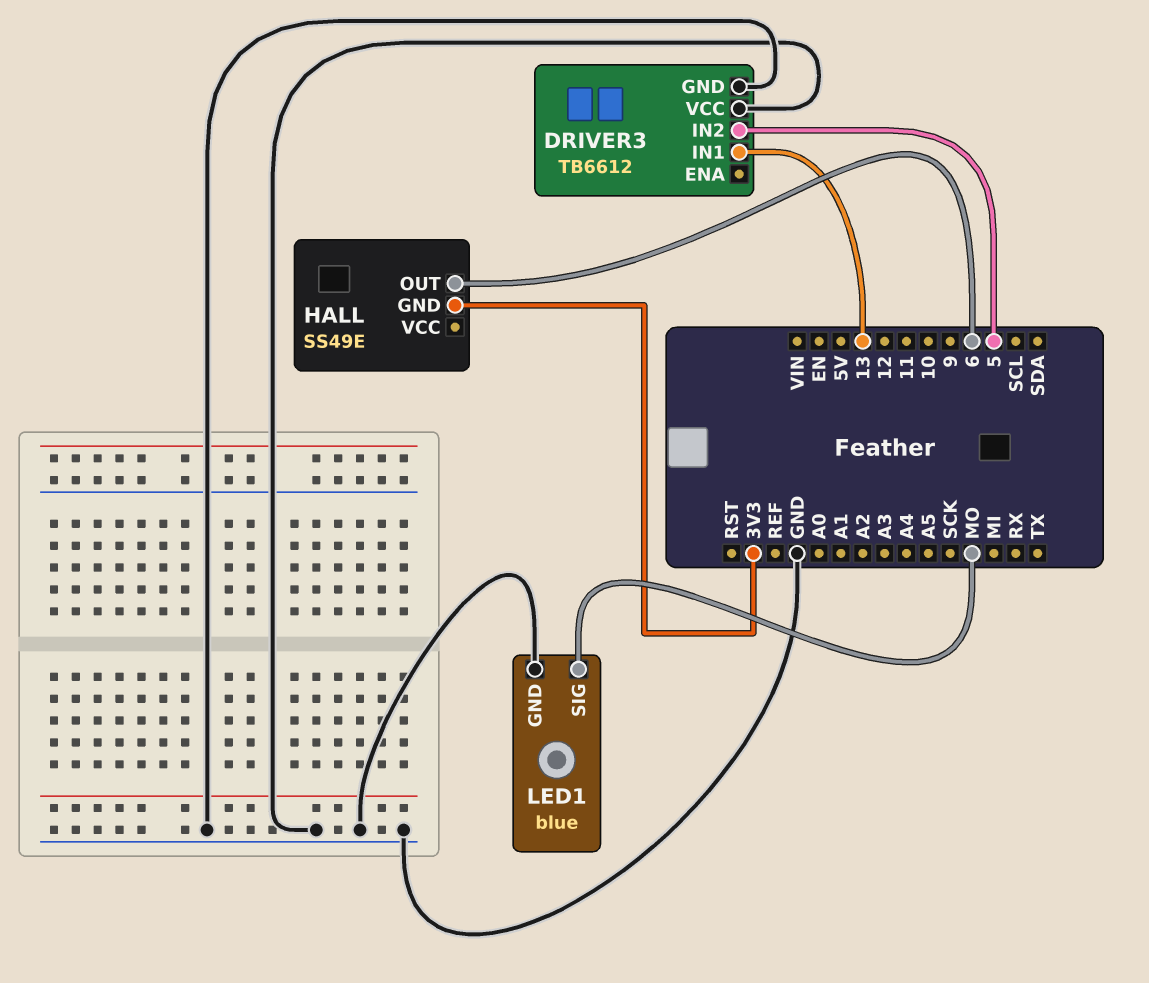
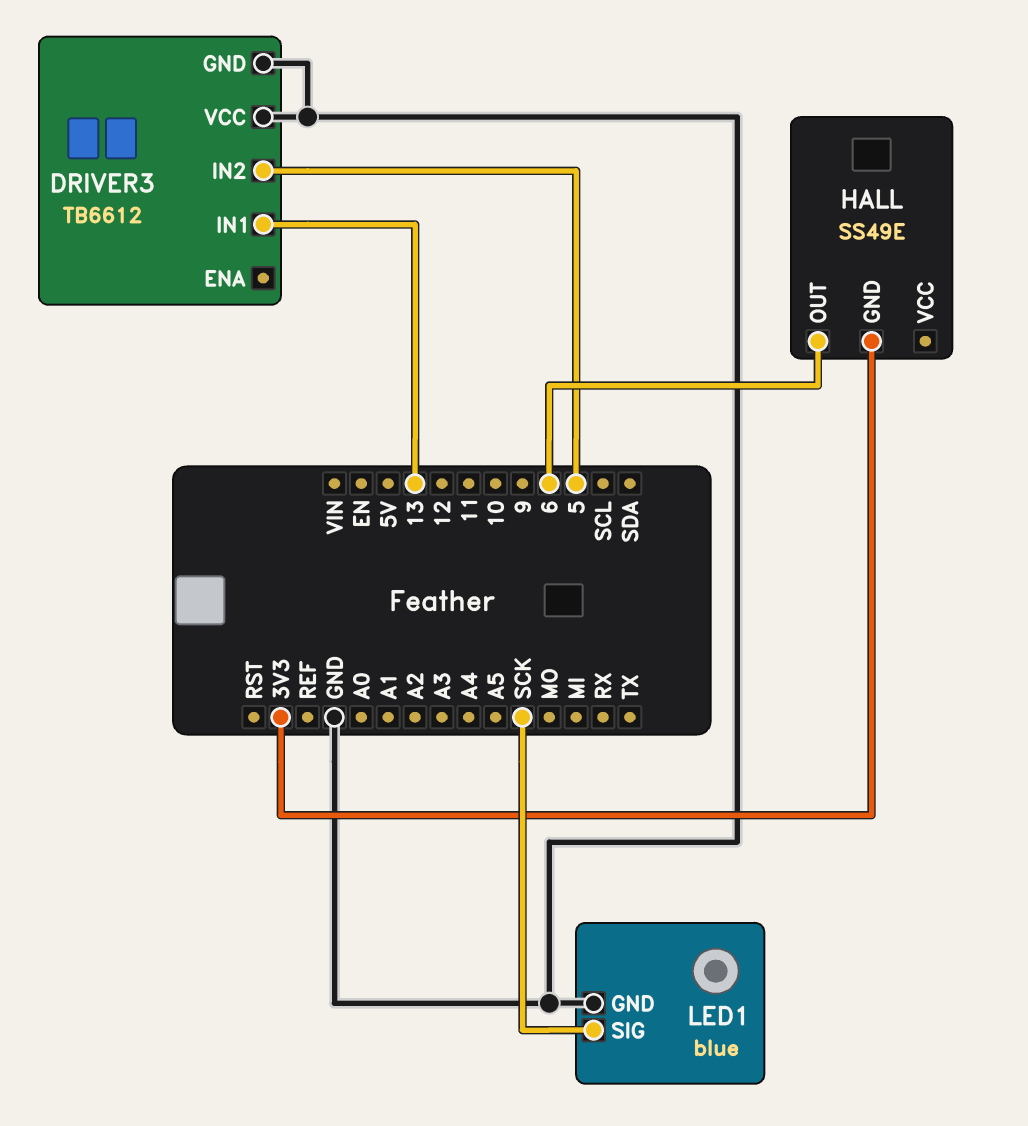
LED1 pin SIG: MO -> SCK

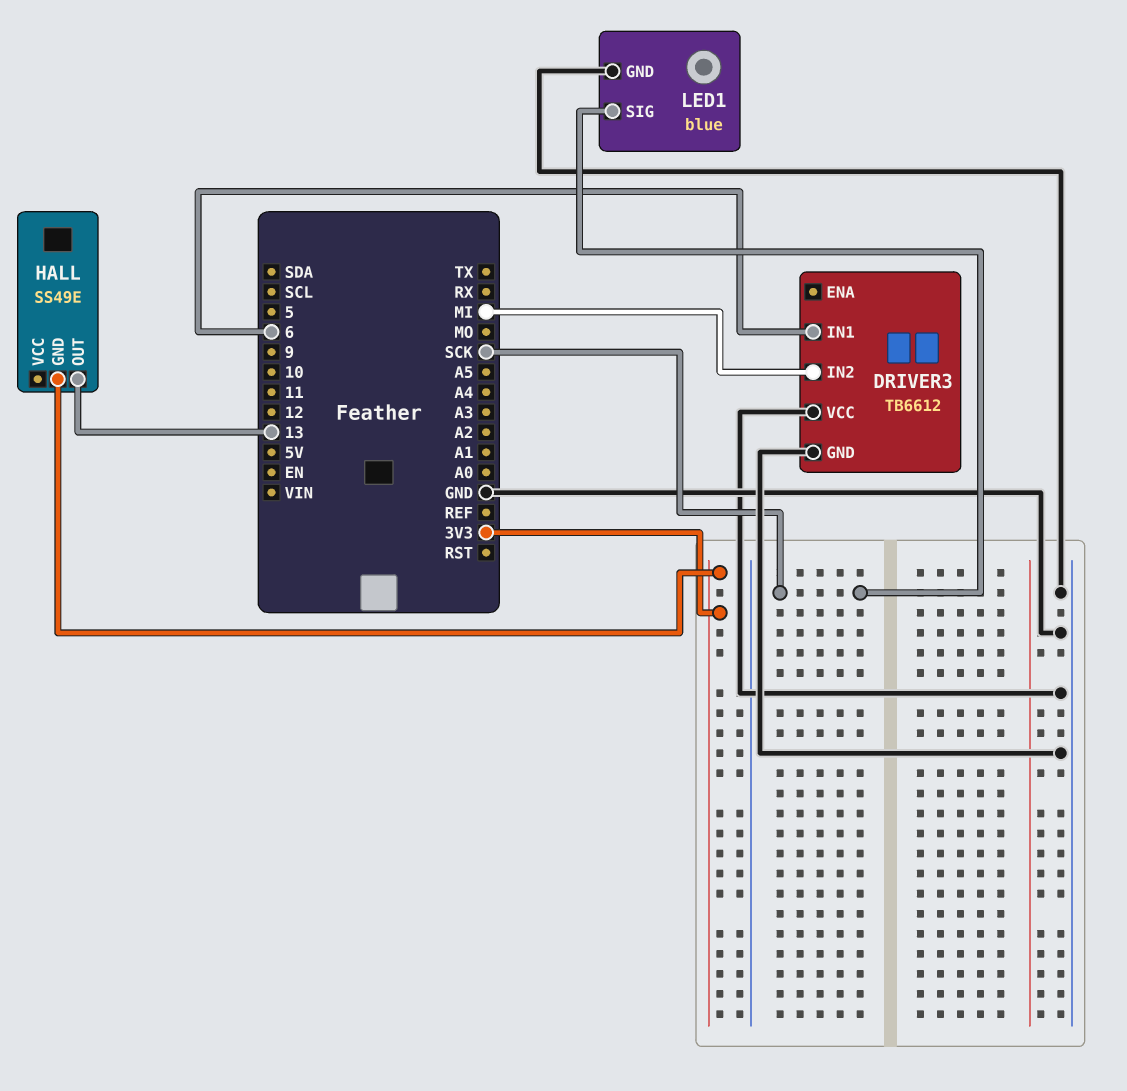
DRIVER3 pin IN1: 13 -> 6
DRIVER3 pin IN2: 5 -> MI
HALL pin OUT: 6 -> 13

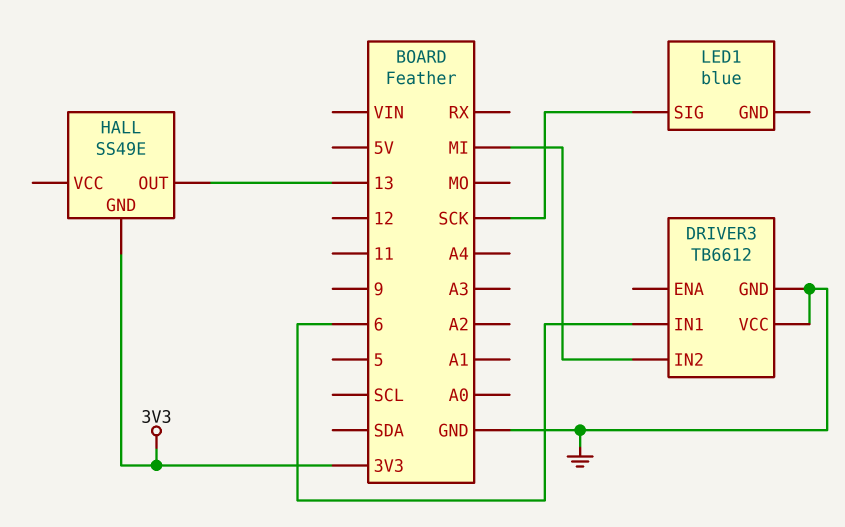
LED1 pin GND: GND -> none

